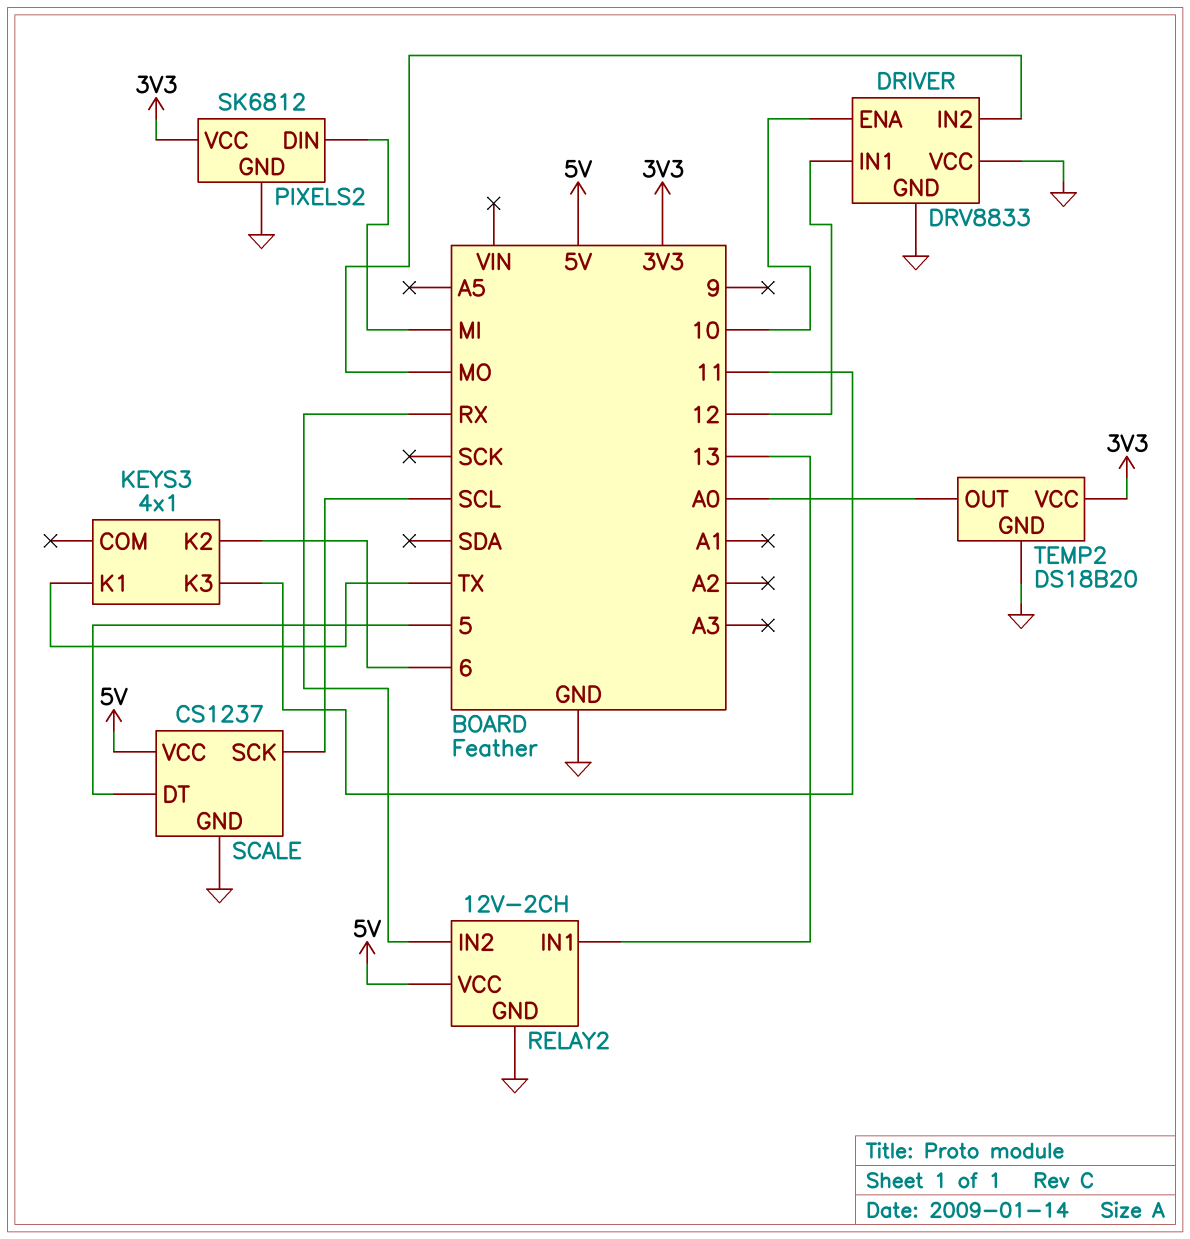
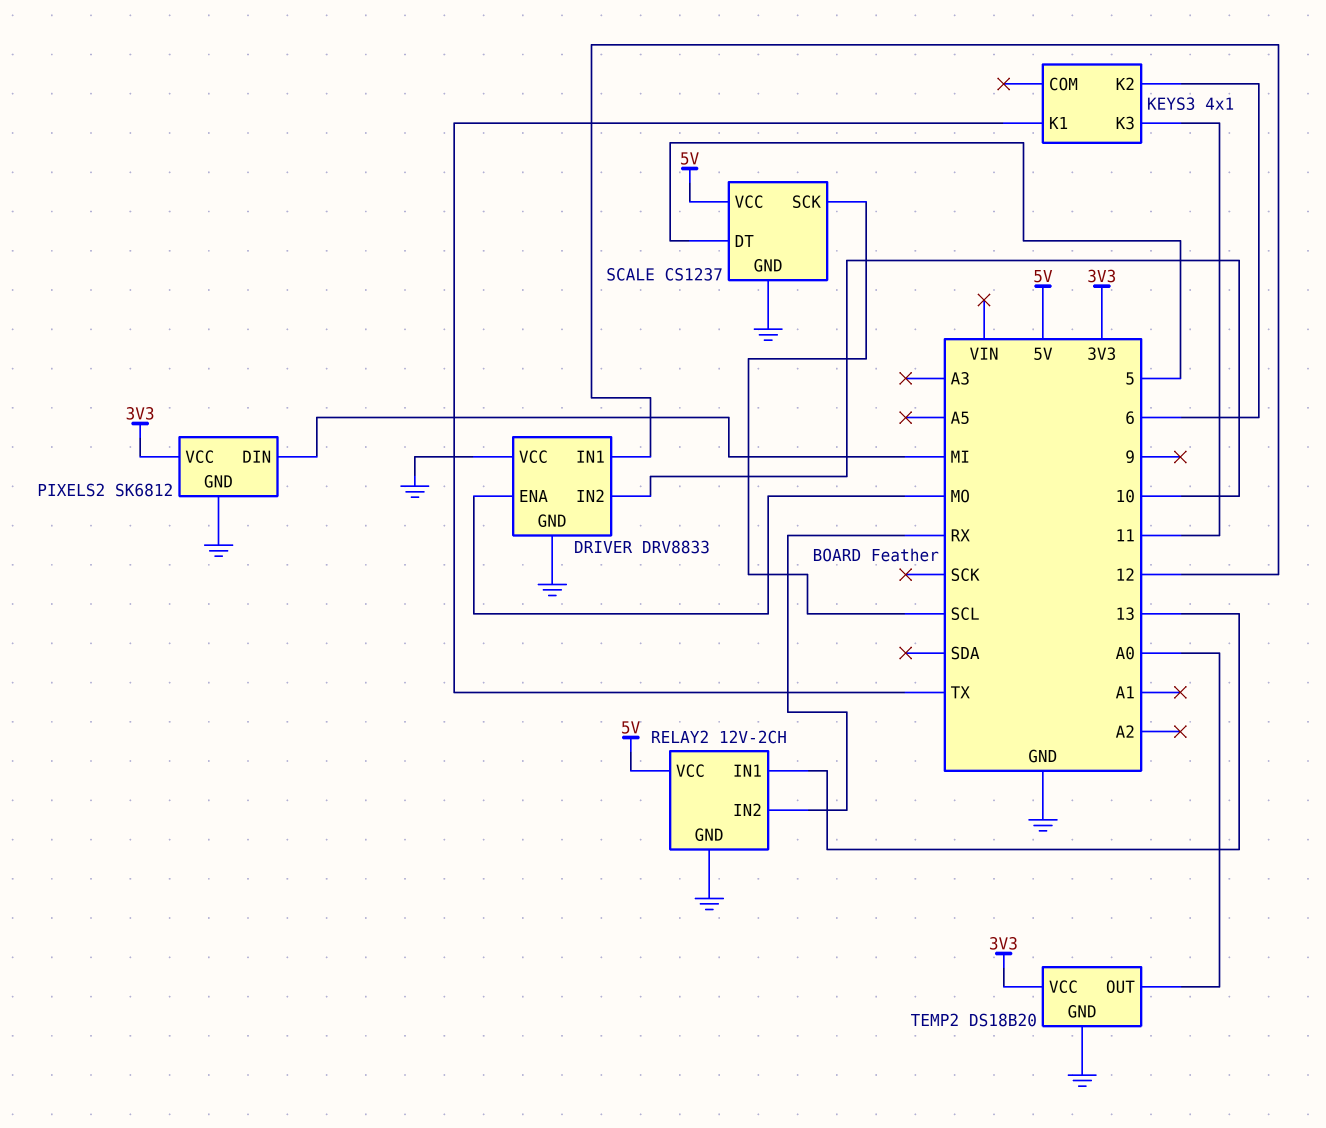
DRIVER pin ENA: 10 -> MO
DRIVER pin IN2: MO -> 10

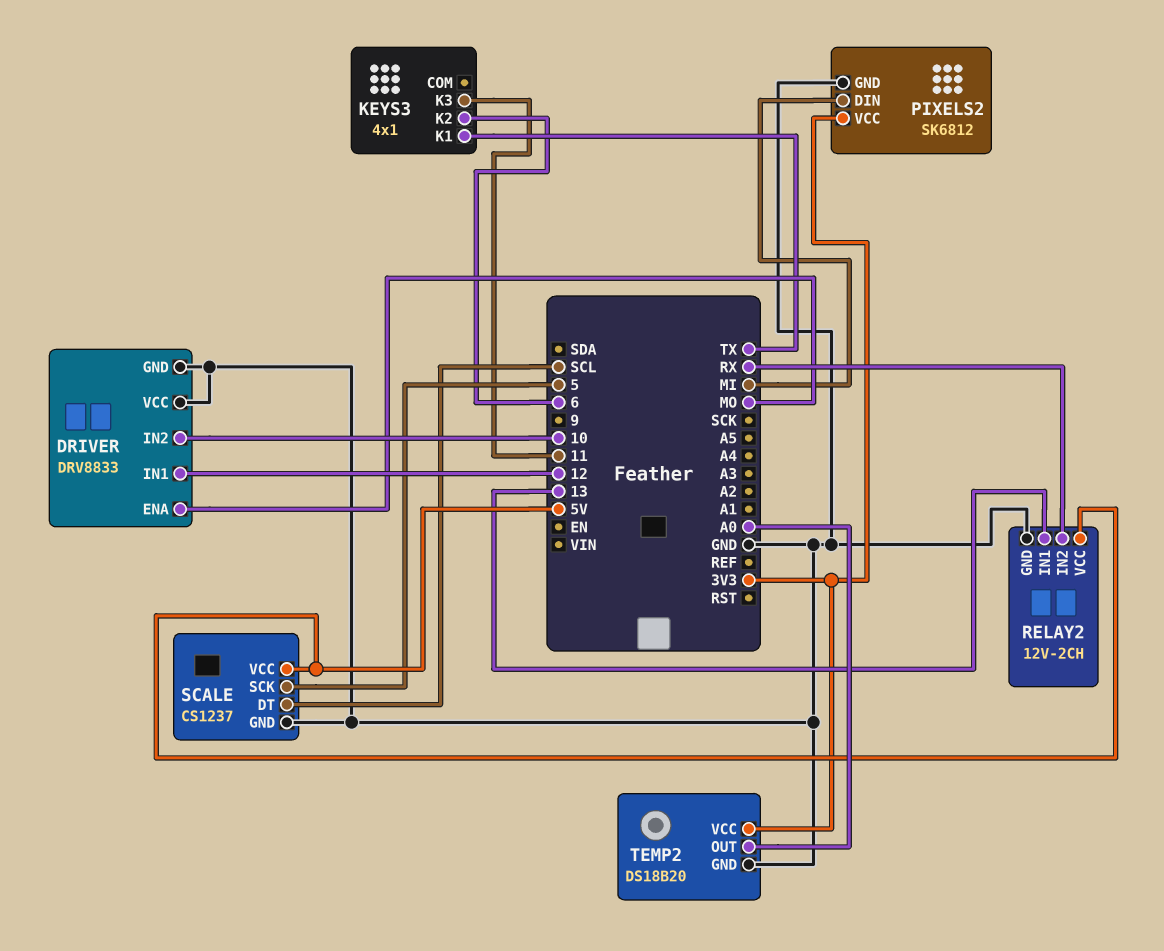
SCALE pin DT: 5 -> SCL
SCALE pin SCK: SCL -> 5

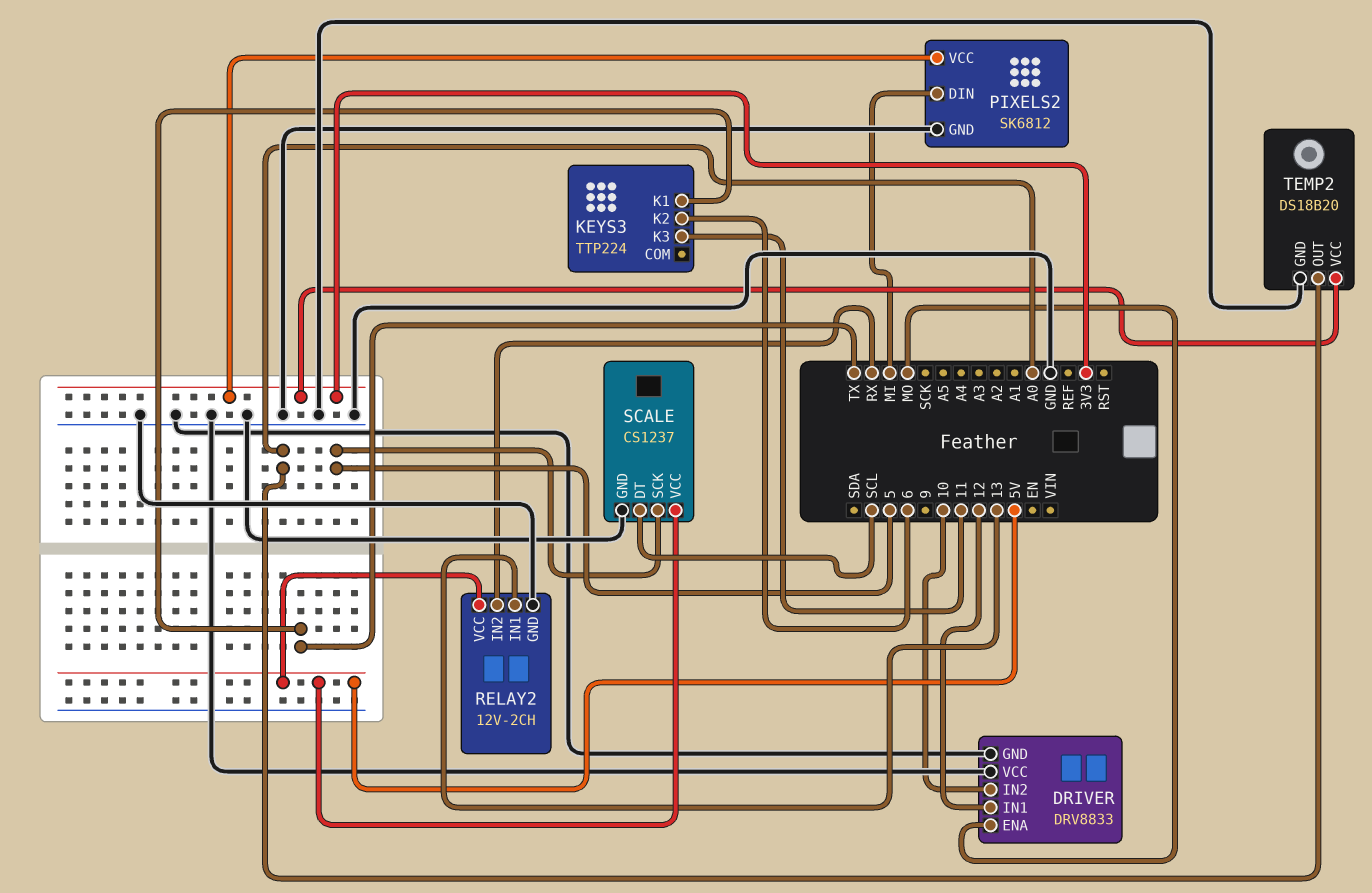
KEYS3: 4x1 -> TTP224

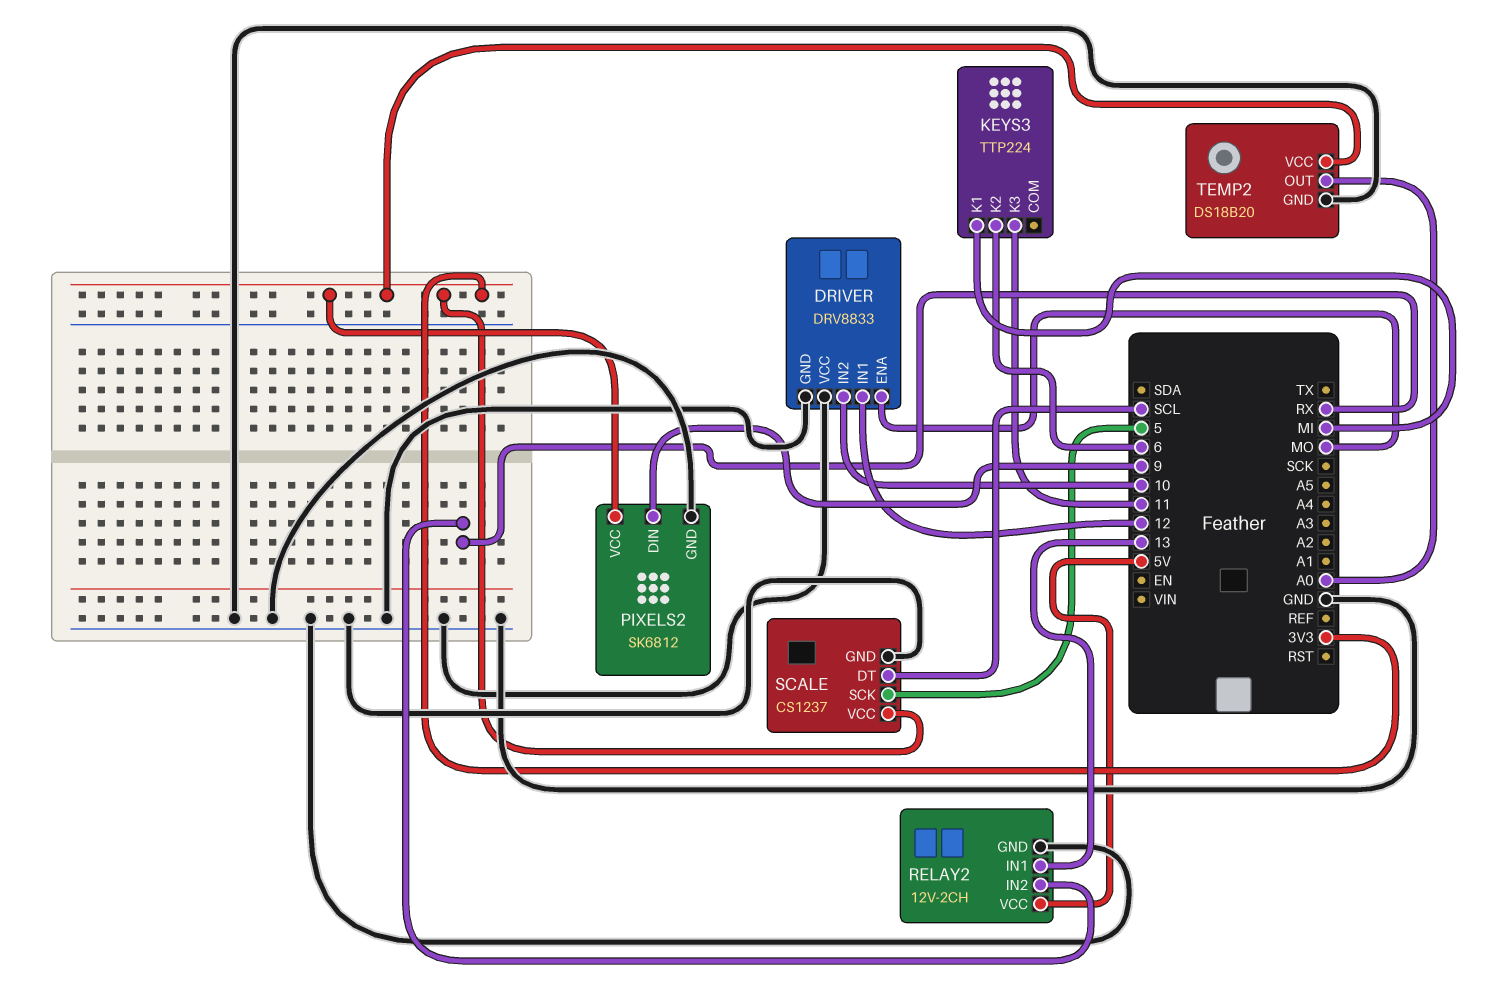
KEYS3 pin K1: TX -> MI
PIXELS2 pin DIN: MI -> 9
SCALE pin VCC: 5V -> 3V3

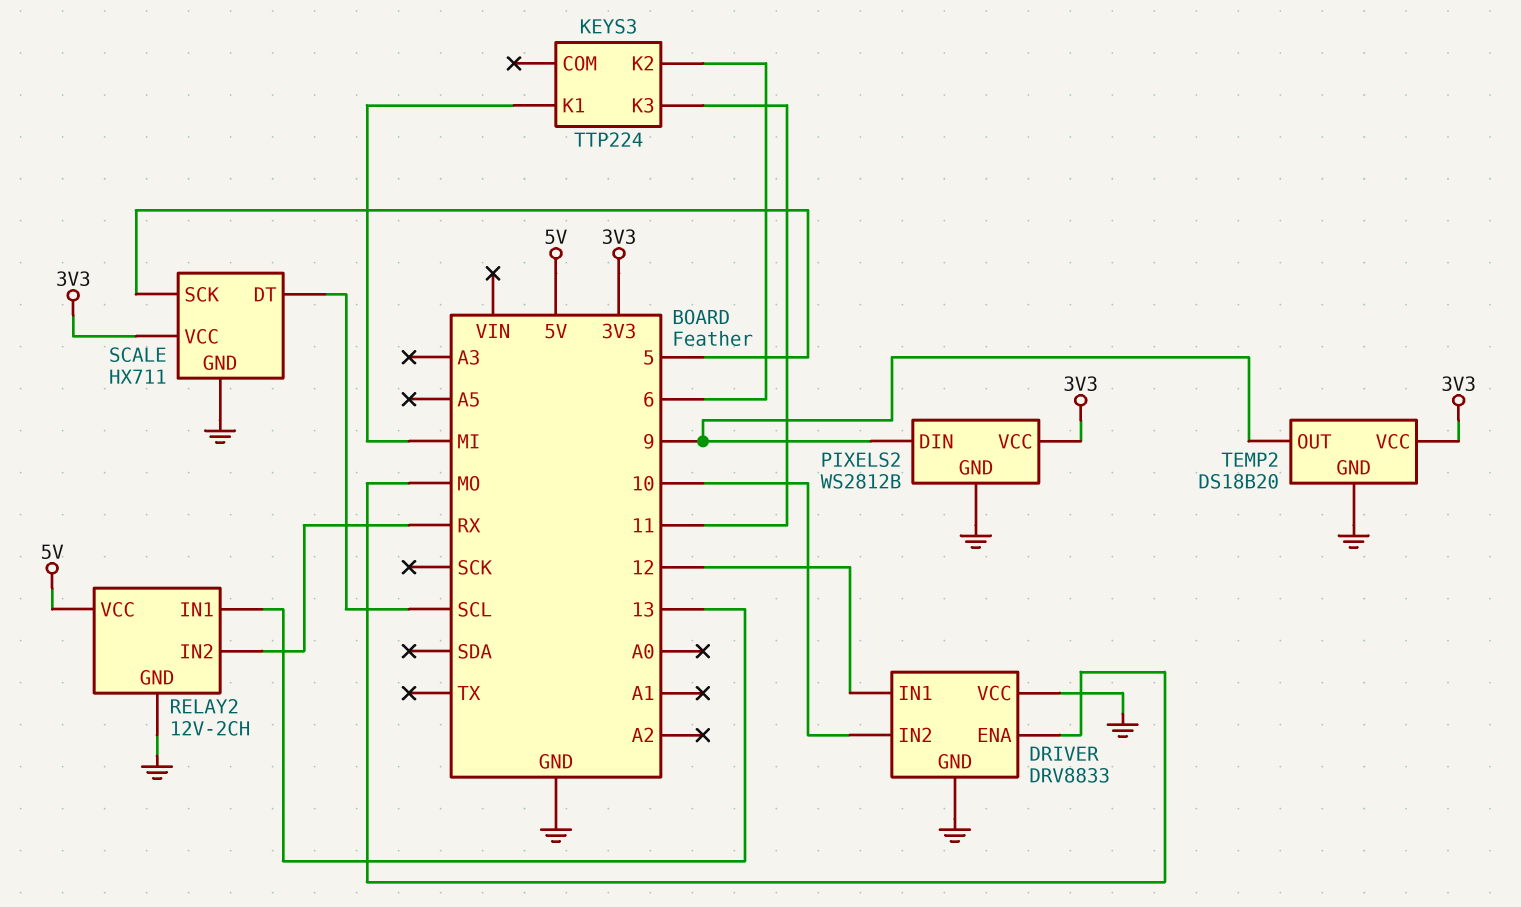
PIXELS2: SK6812 -> WS2812B
SCALE: CS1237 -> HX711
TEMP2 pin OUT: A0 -> 9

